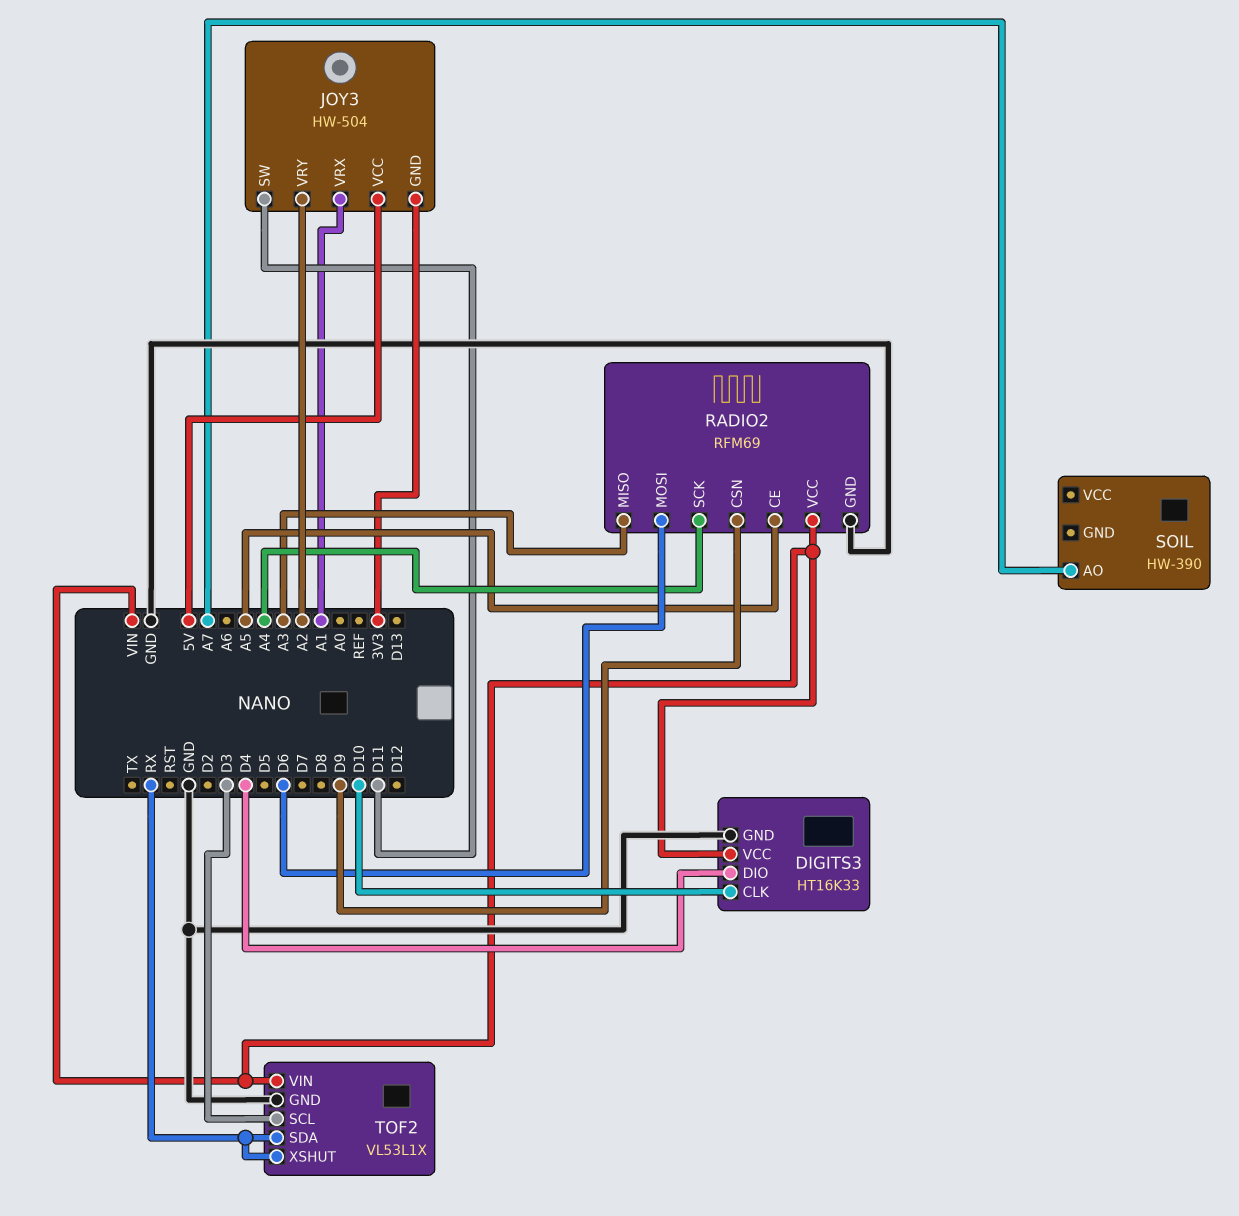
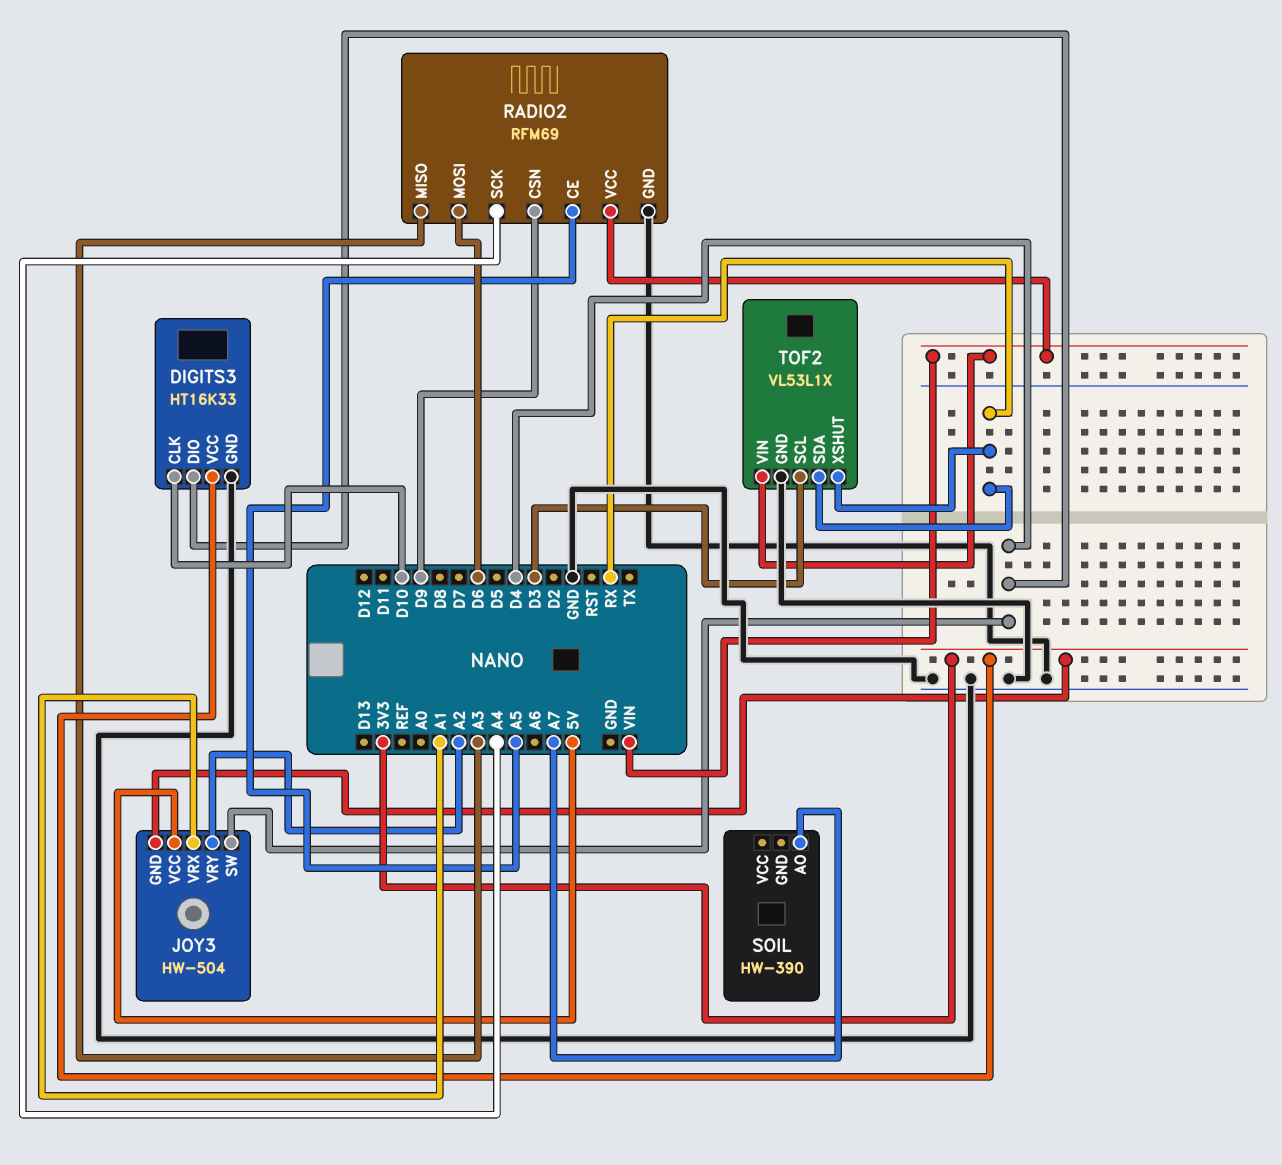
DIGITS3 pin VCC: VIN -> 3V3
JOY3 pin SW: D11 -> D4

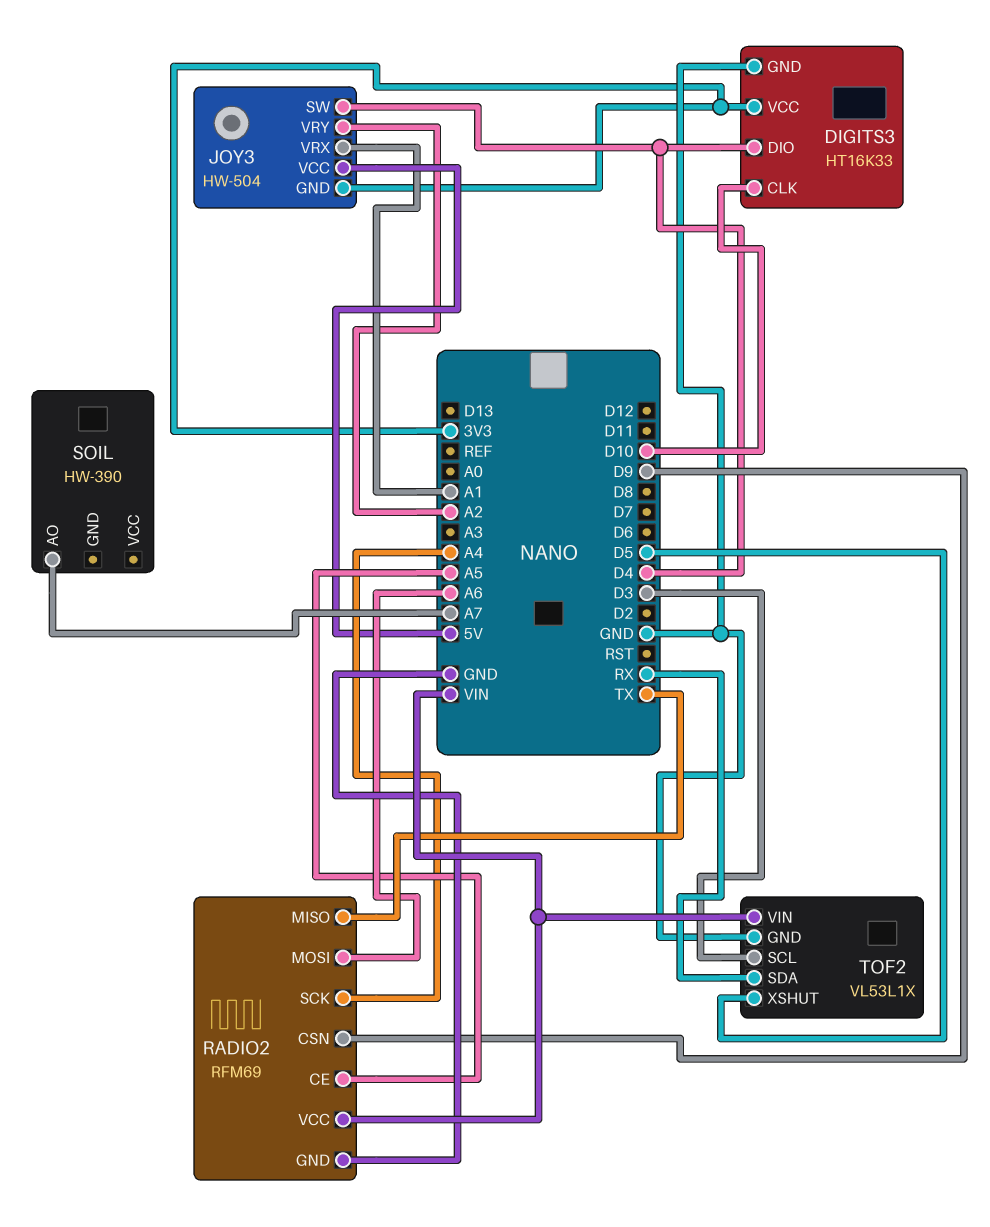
RADIO2 pin MISO: A3 -> TX
RADIO2 pin MOSI: D6 -> A6
TOF2 pin XSHUT: RX -> D5

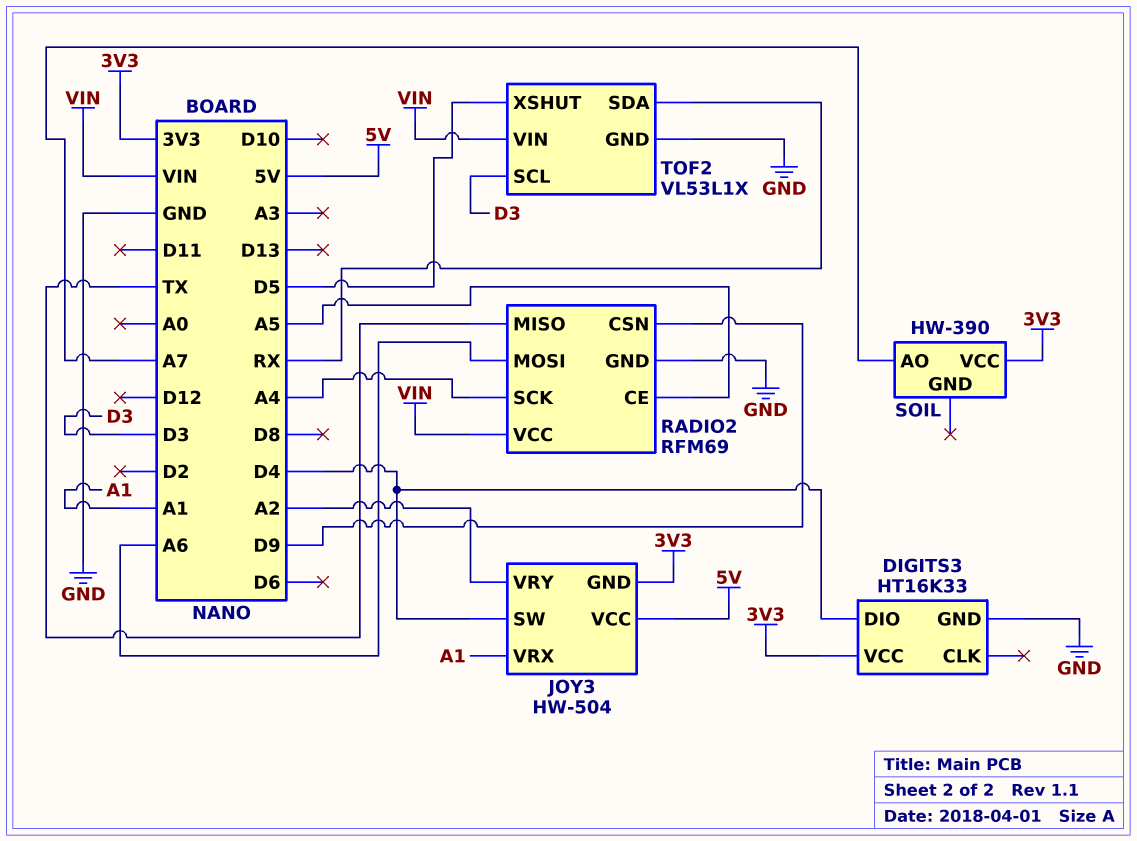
DIGITS3 pin CLK: D10 -> none
SOIL pin VCC: none -> 3V3

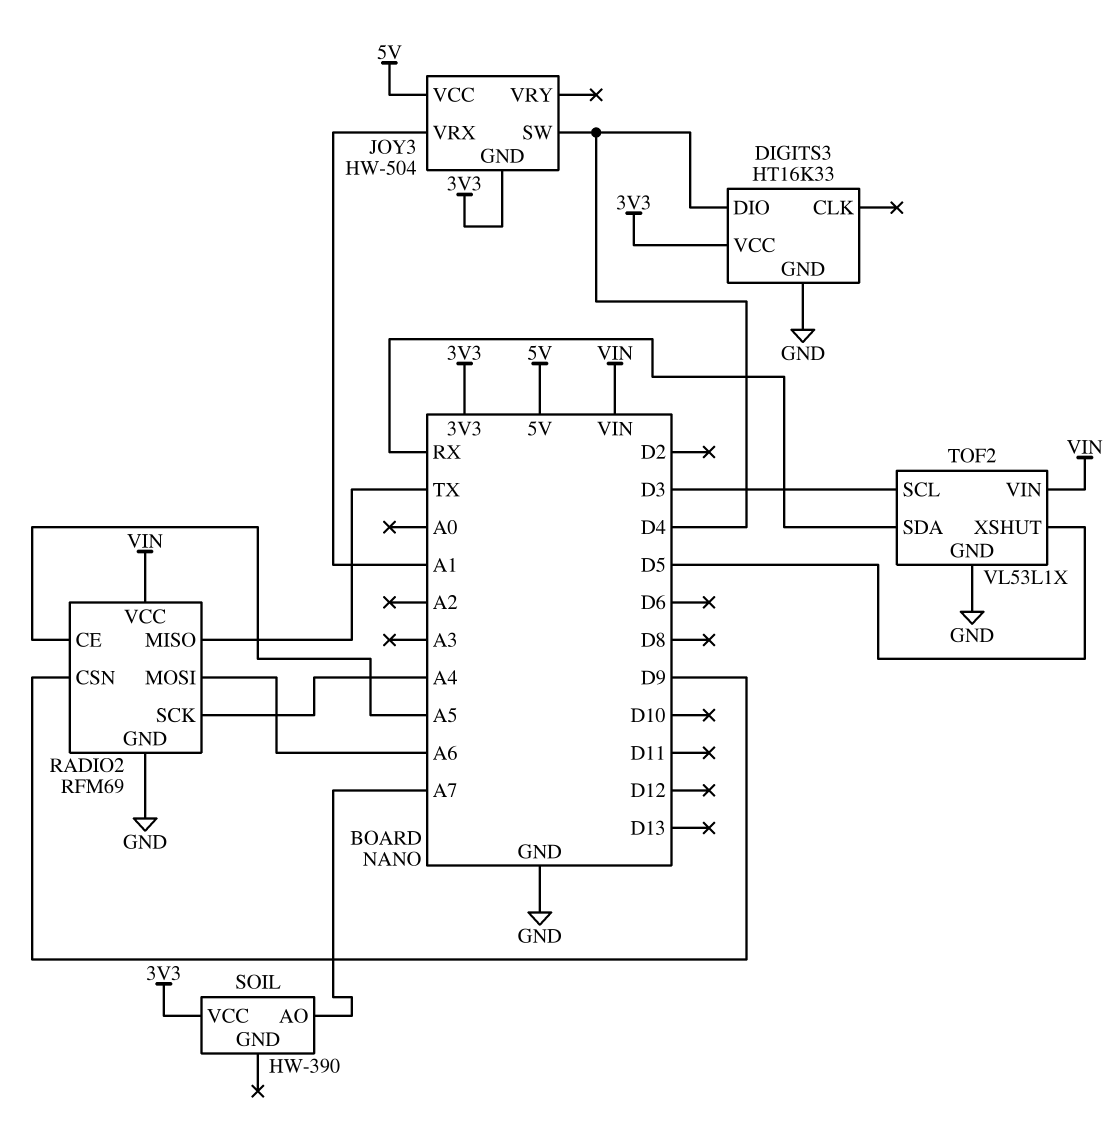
JOY3 pin VRY: A2 -> none

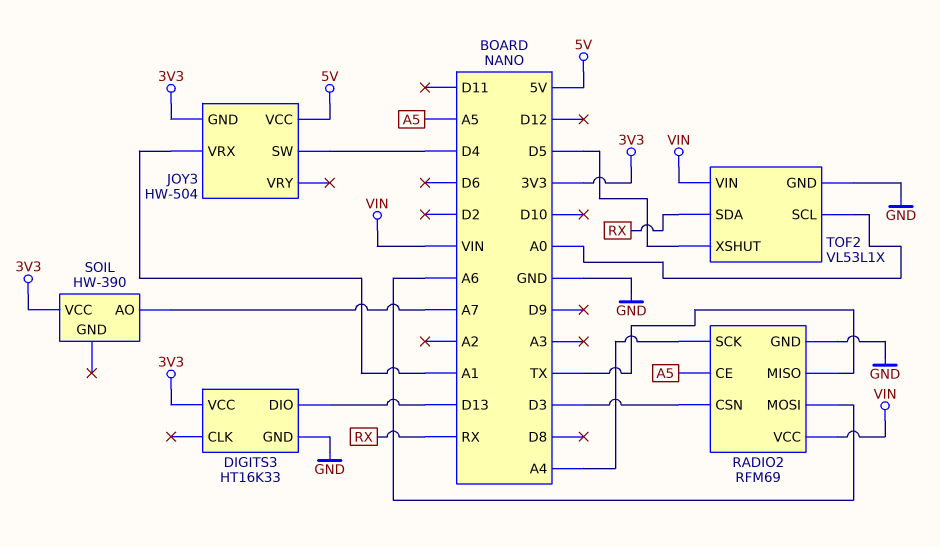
DIGITS3 pin DIO: D4 -> D13
RADIO2 pin CSN: D9 -> D3
TOF2 pin SCL: D3 -> A0

